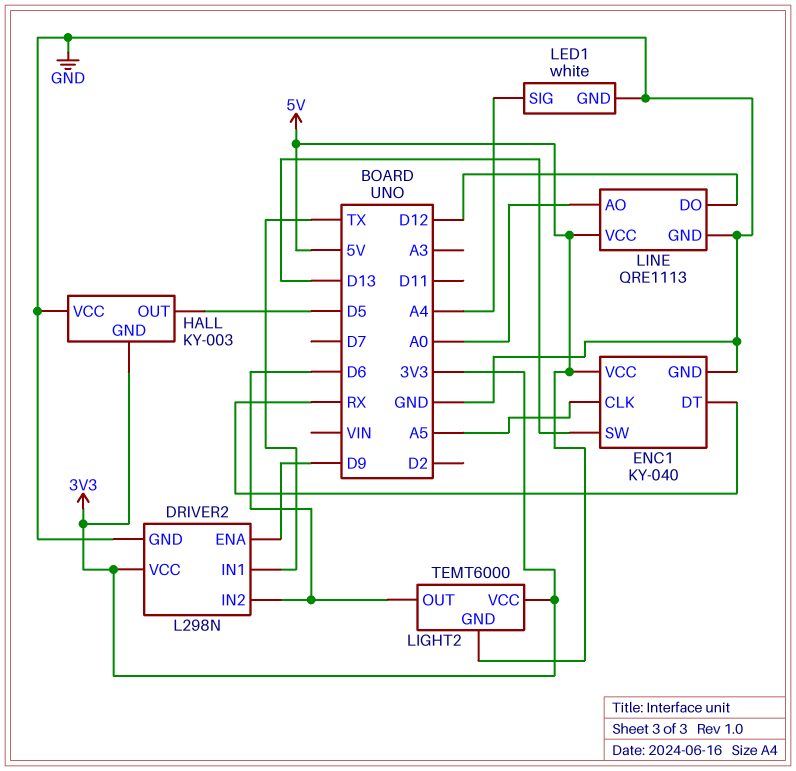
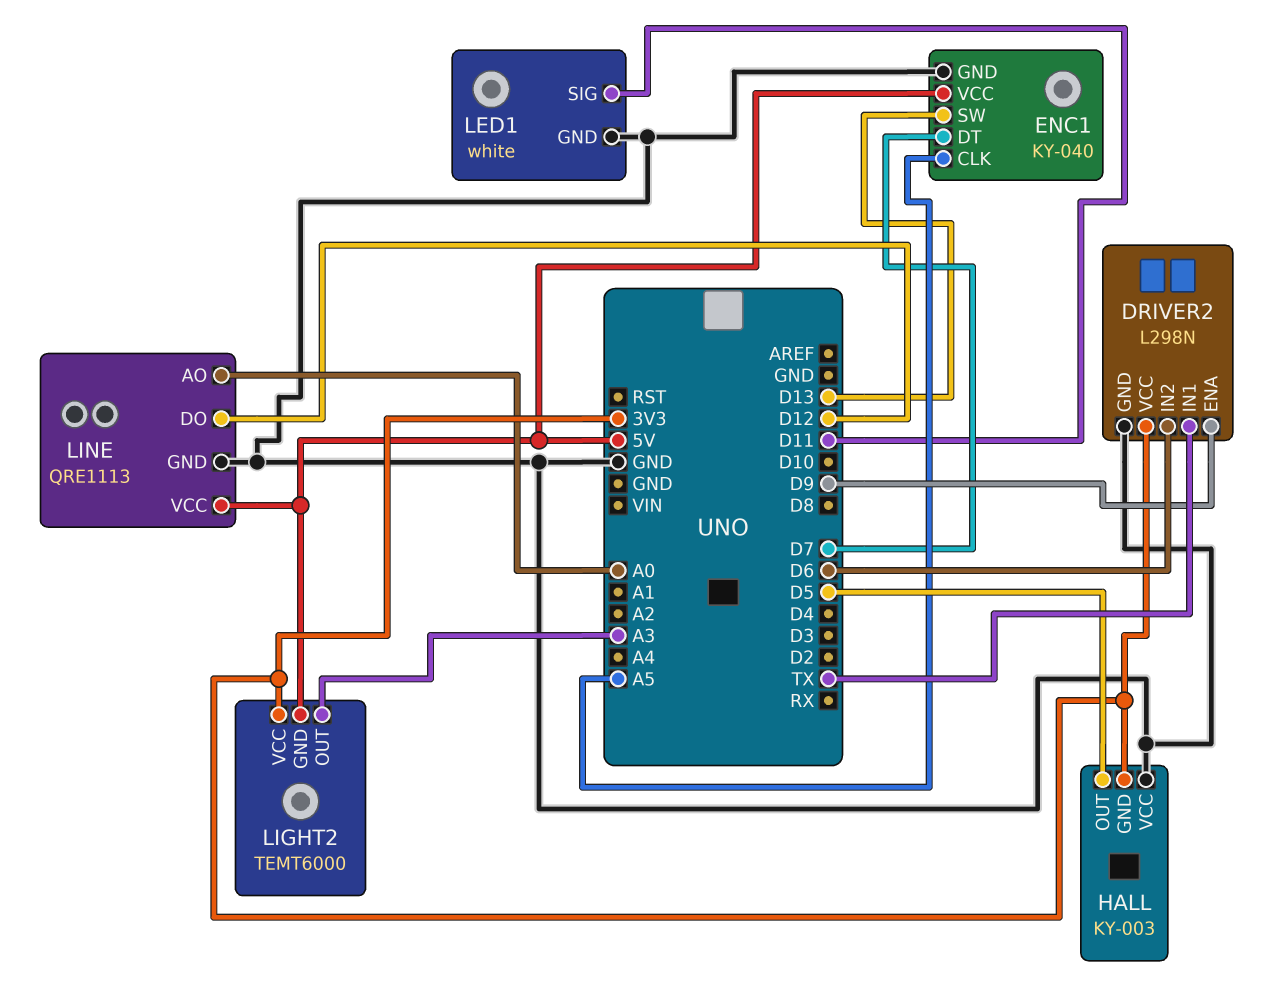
ENC1 pin DT: RX -> D7
LED1 pin SIG: A4 -> D11
LIGHT2 pin OUT: D6 -> A3

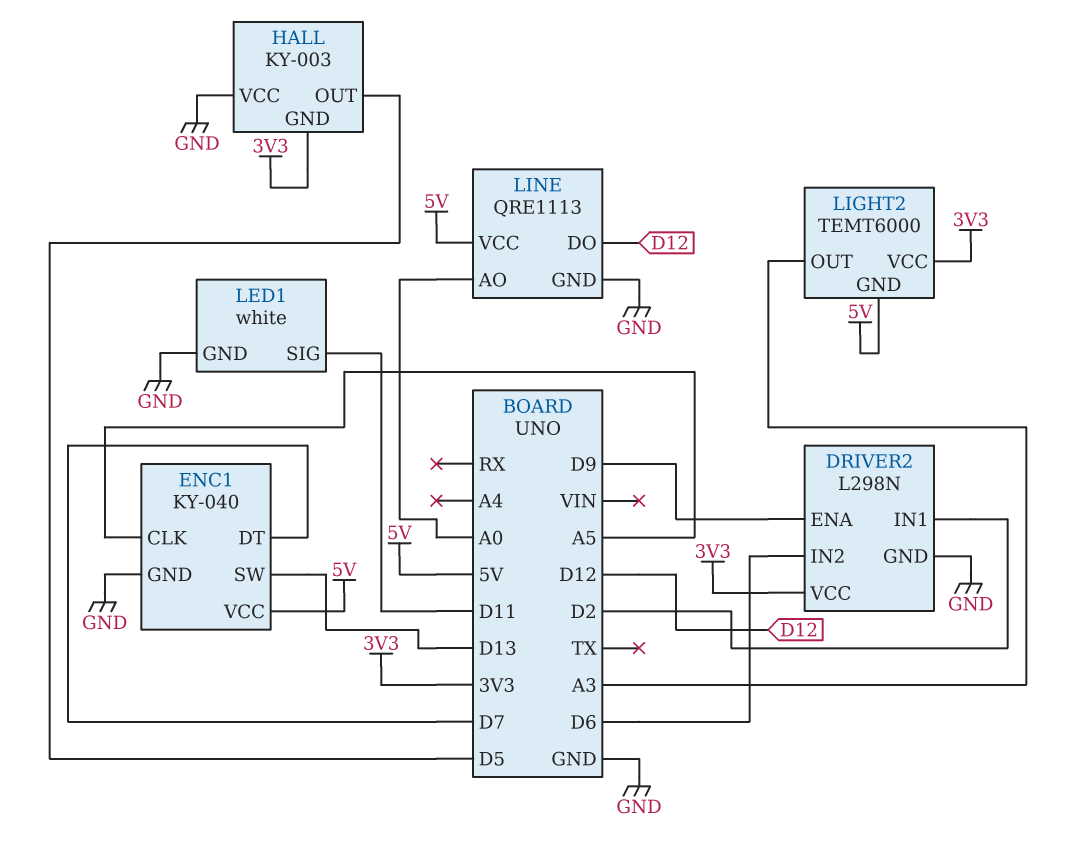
DRIVER2 pin IN1: TX -> D2

